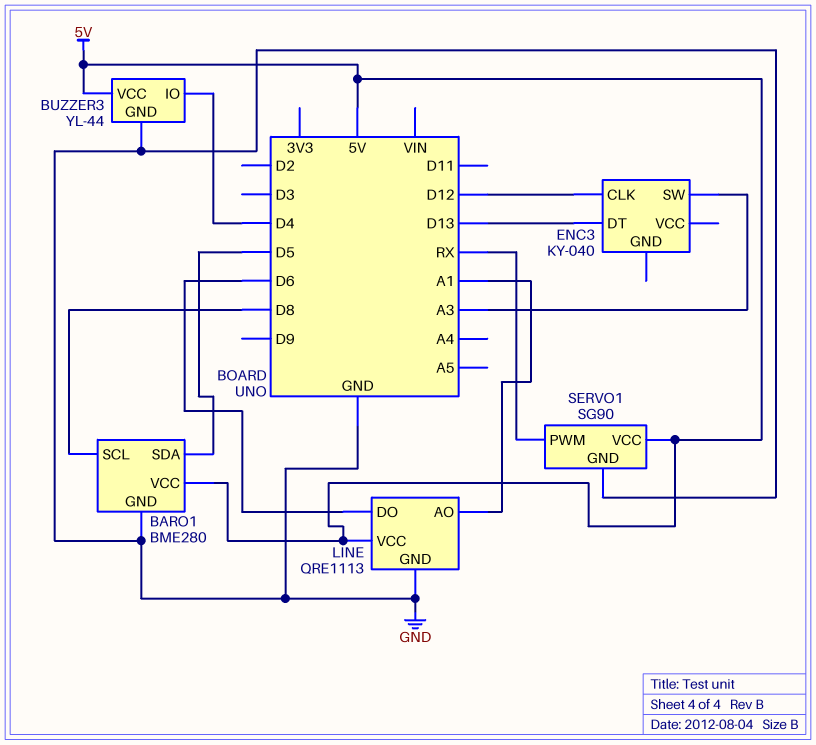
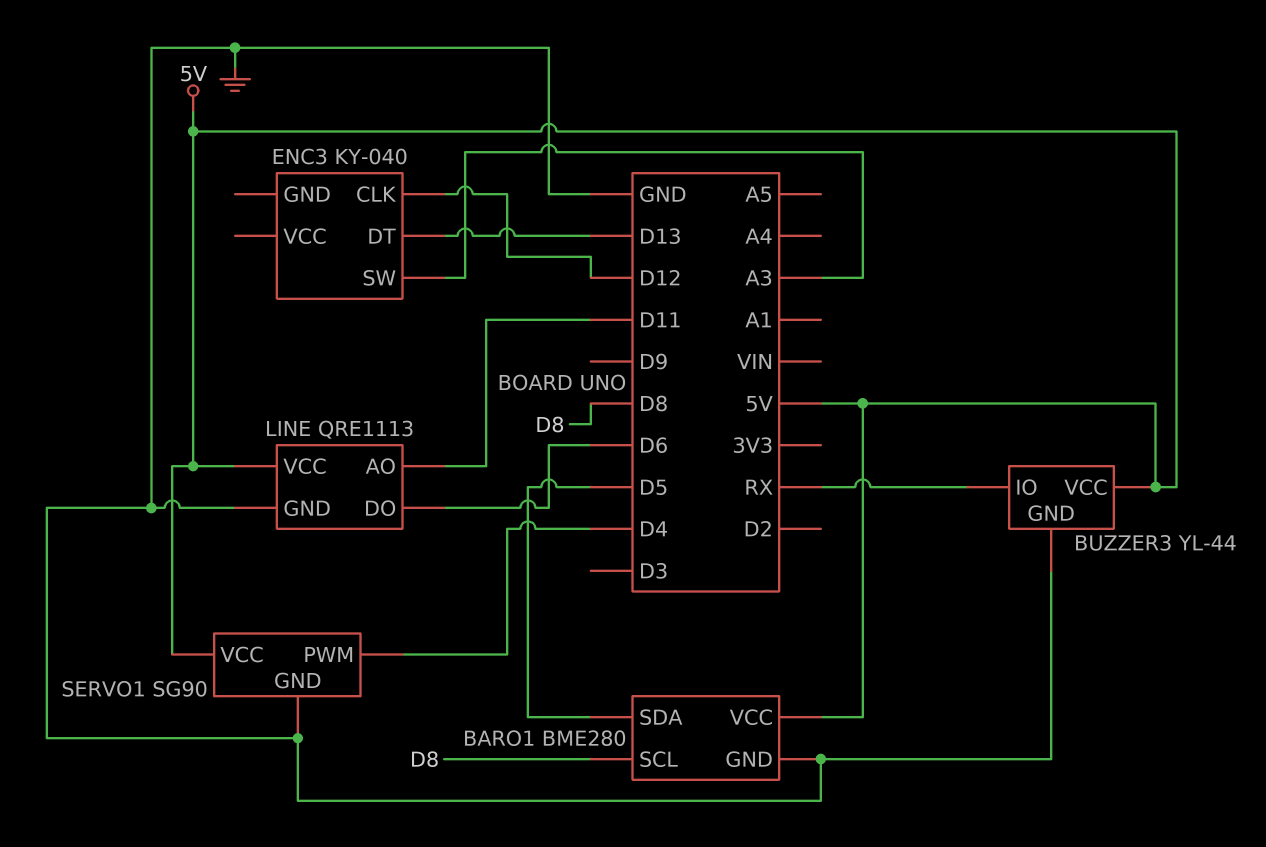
BUZZER3 pin IO: D4 -> RX
LINE pin AO: A1 -> D11
SERVO1 pin PWM: RX -> D4

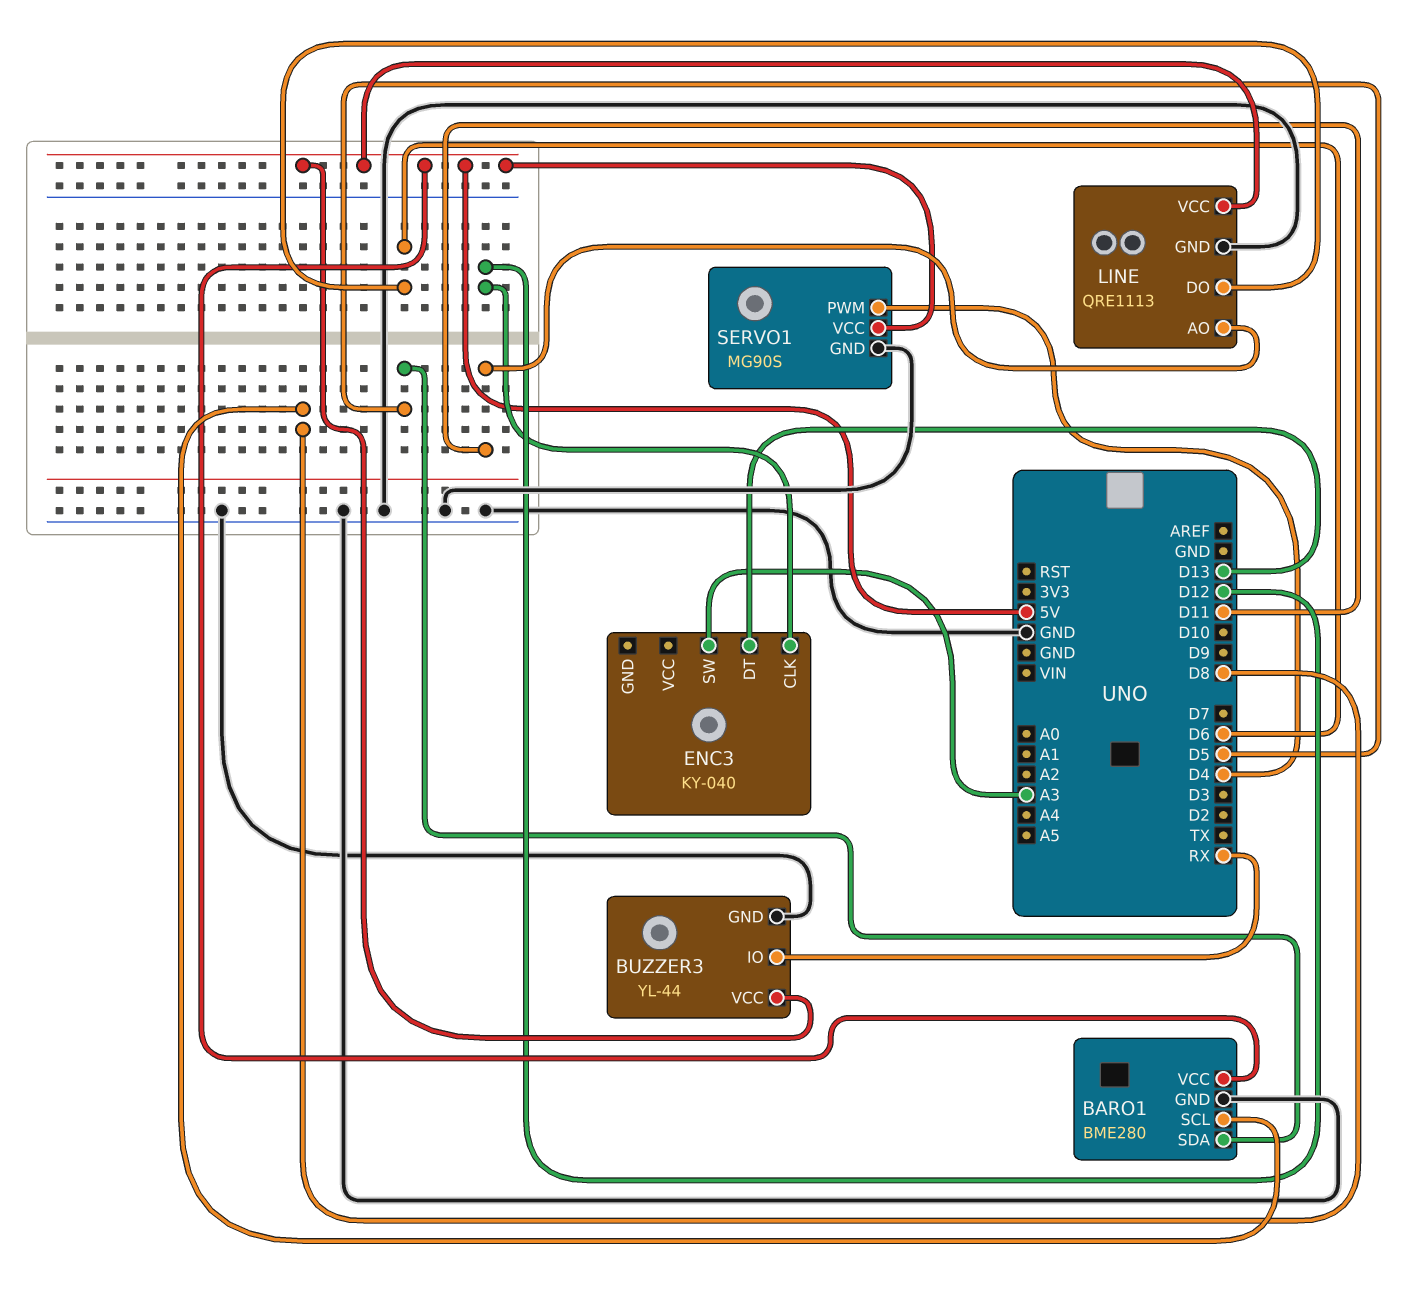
SERVO1: SG90 -> MG90S

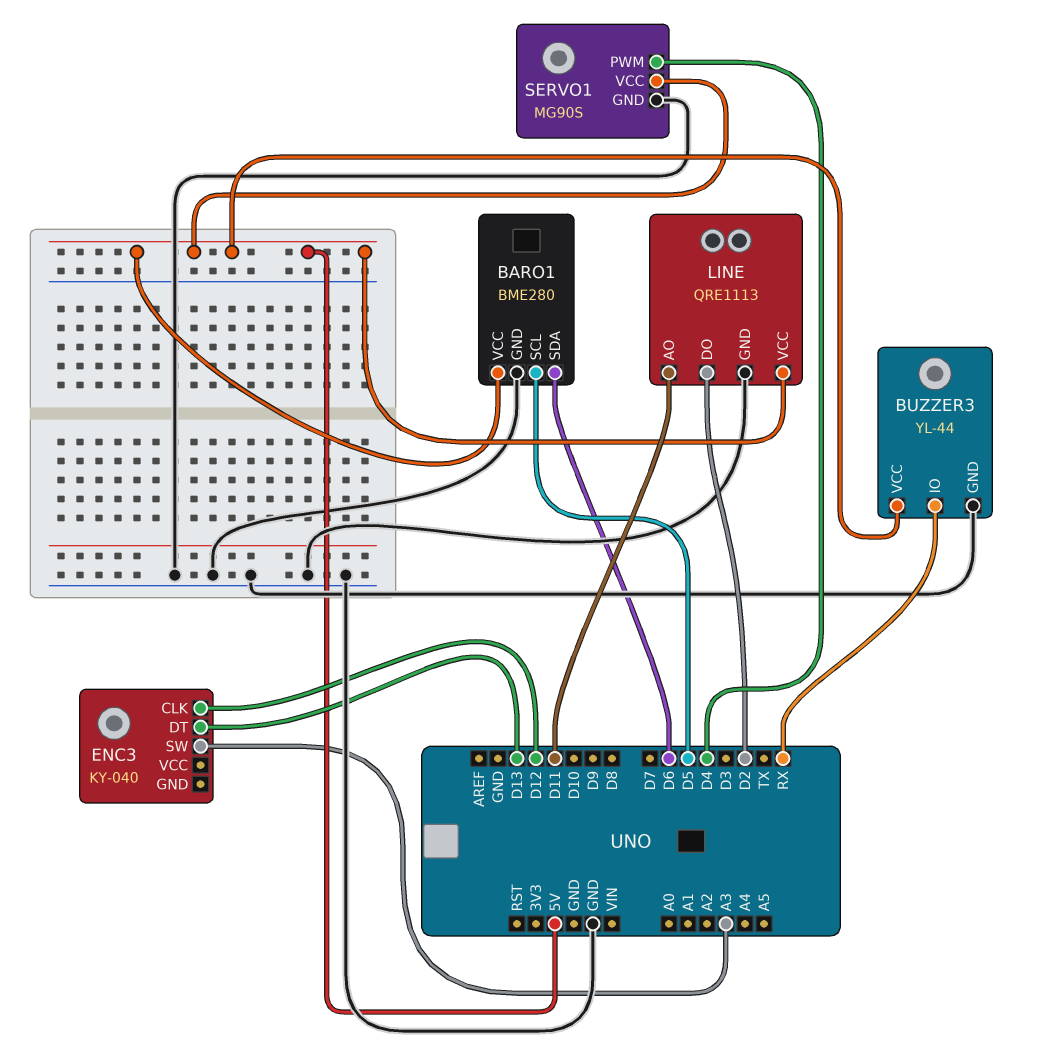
BARO1 pin SCL: D8 -> D5
BARO1 pin SDA: D5 -> D6
LINE pin DO: D6 -> D2

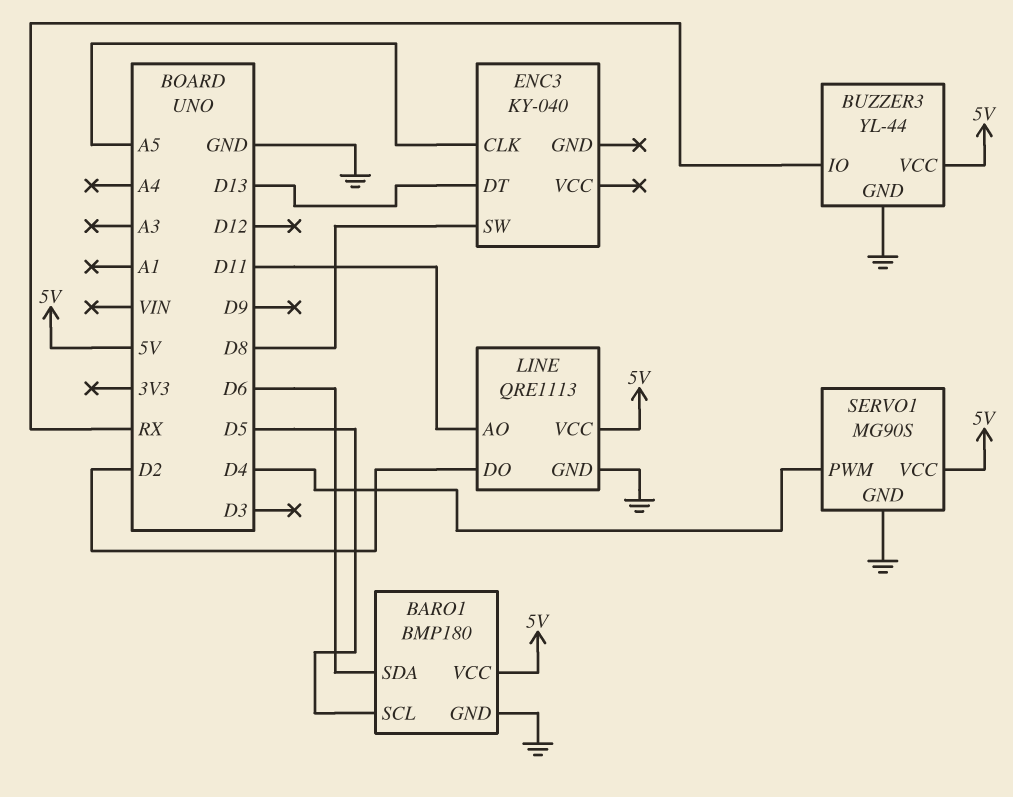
BARO1: BME280 -> BMP180
ENC3 pin CLK: D12 -> A5
ENC3 pin SW: A3 -> D8

